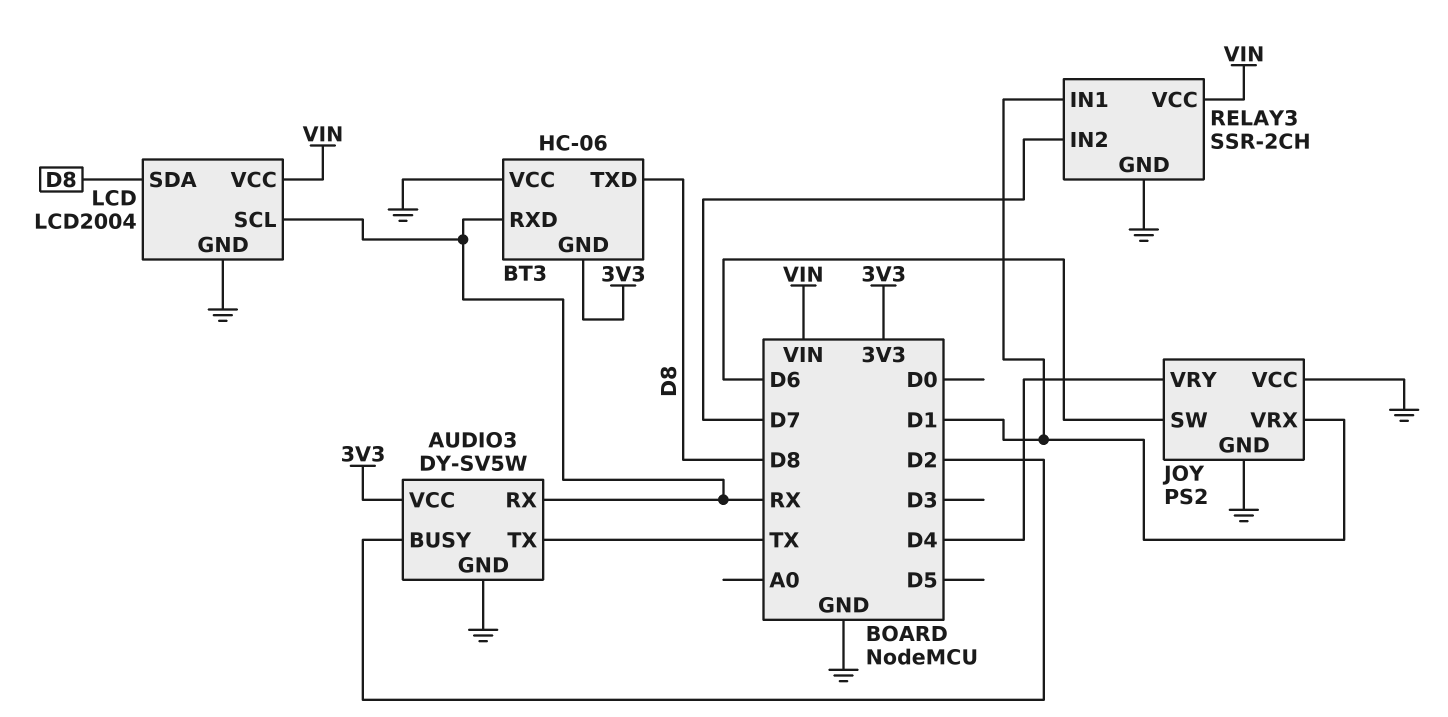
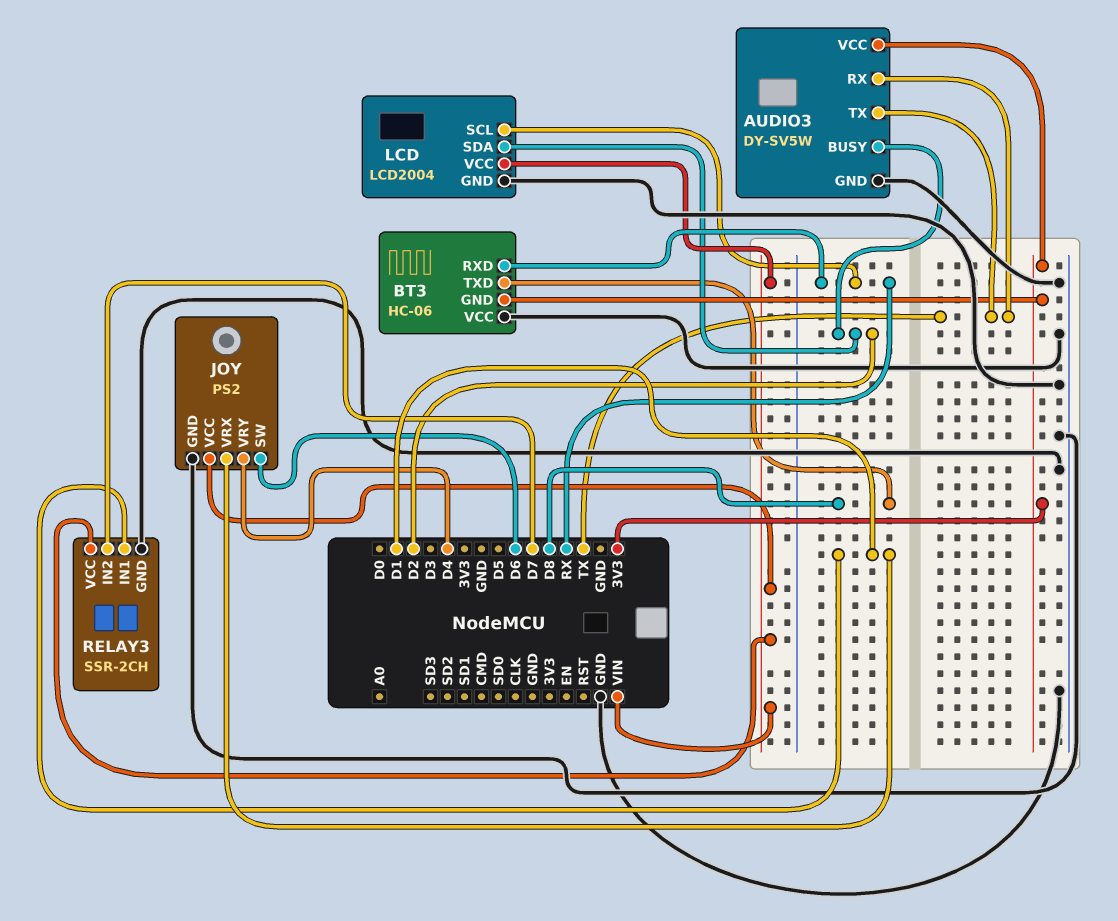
AUDIO3 pin RX: RX -> TX
JOY pin VCC: GND -> VIN
LCD pin SDA: D8 -> D2

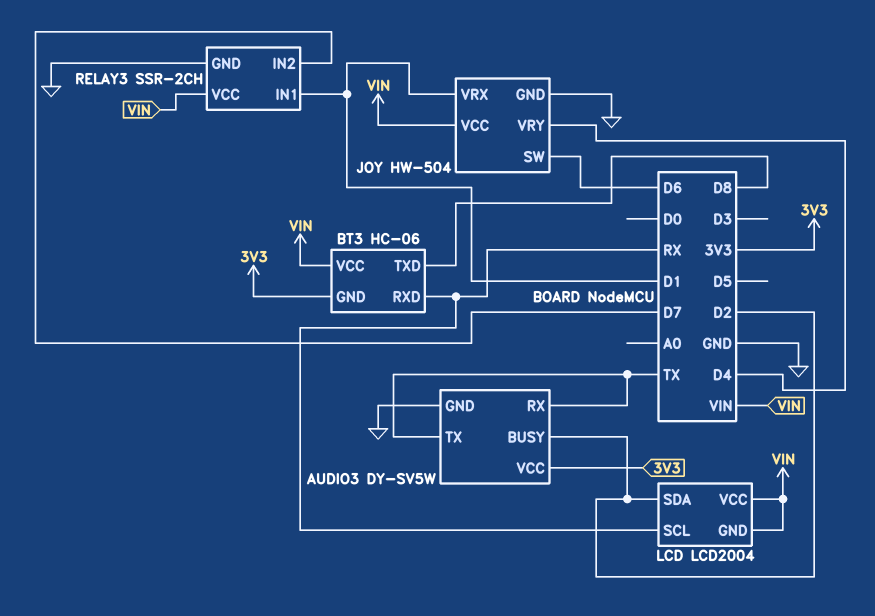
BT3 pin VCC: GND -> VIN
JOY: PS2 -> HW-504
LCD pin GND: GND -> VIN

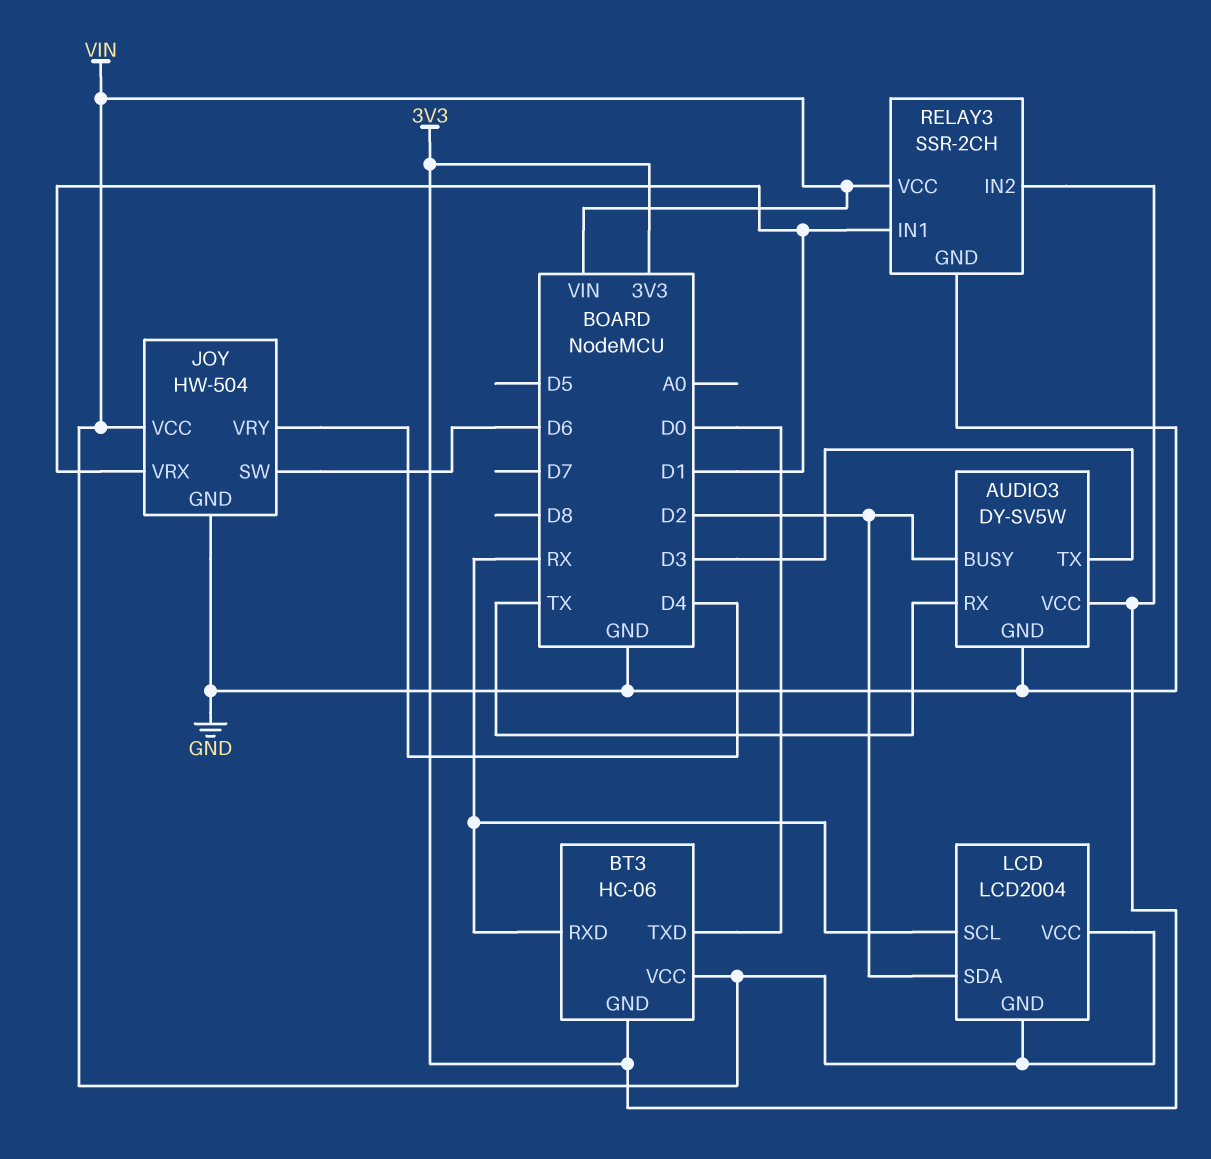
AUDIO3 pin TX: TX -> D3
BT3 pin TXD: D8 -> D0
RELAY3 pin IN2: D7 -> 3V3

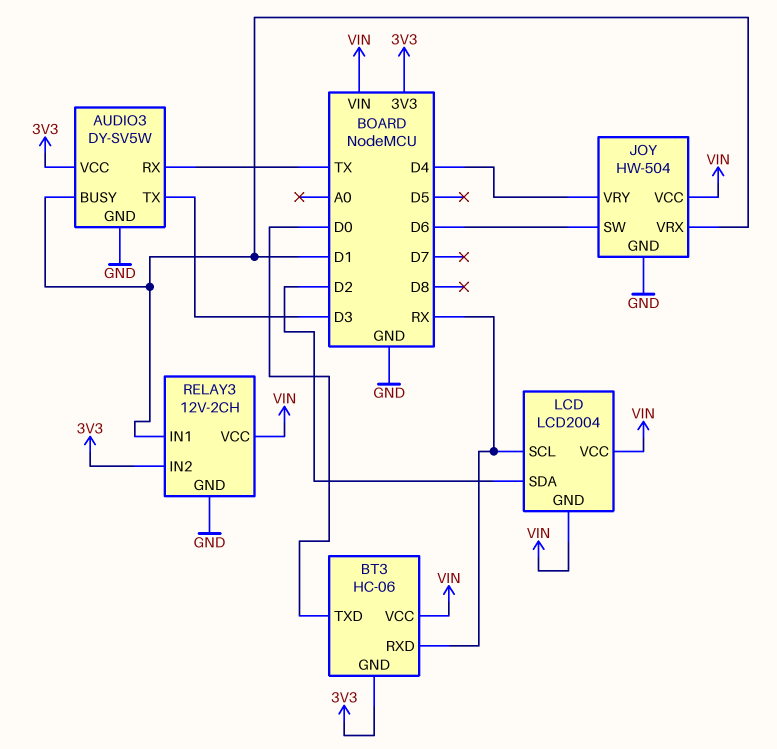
AUDIO3 pin BUSY: D2 -> D1
RELAY3: SSR-2CH -> 12V-2CH

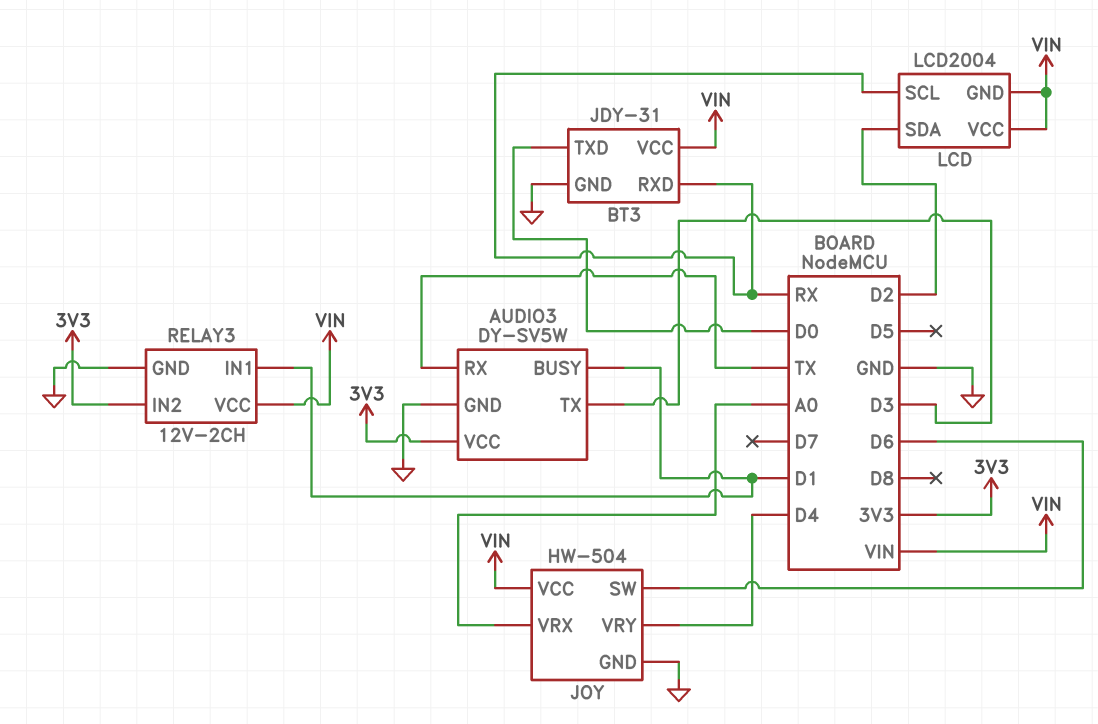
BT3: HC-06 -> JDY-31
BT3 pin GND: 3V3 -> GND
JOY pin VRX: D1 -> A0

